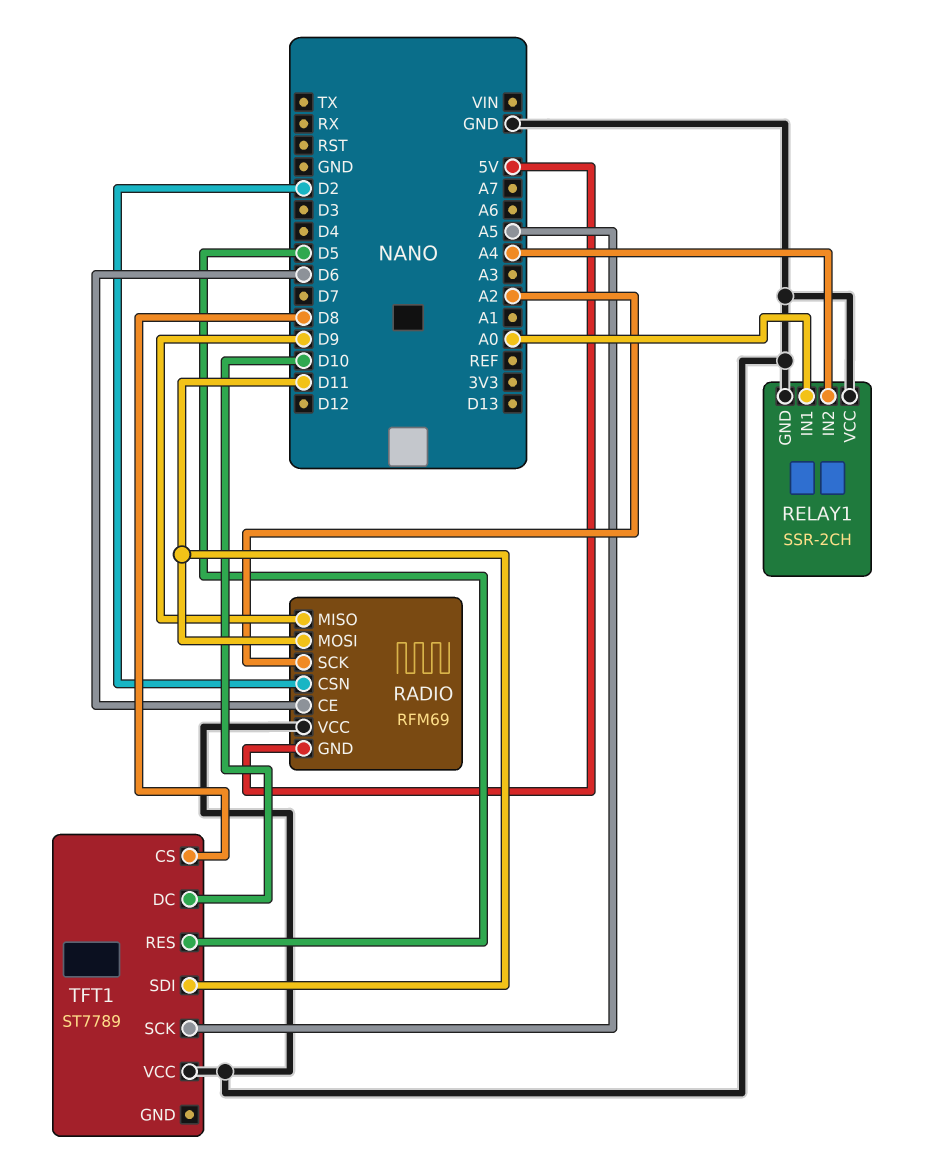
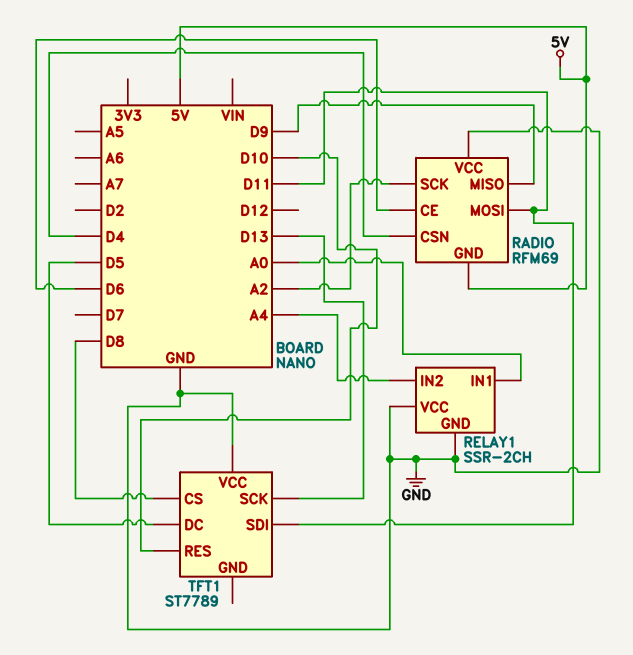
RADIO pin CSN: D2 -> D4
TFT1 pin DC: D10 -> D5
TFT1 pin RES: D5 -> D10
TFT1 pin SCK: A5 -> D13

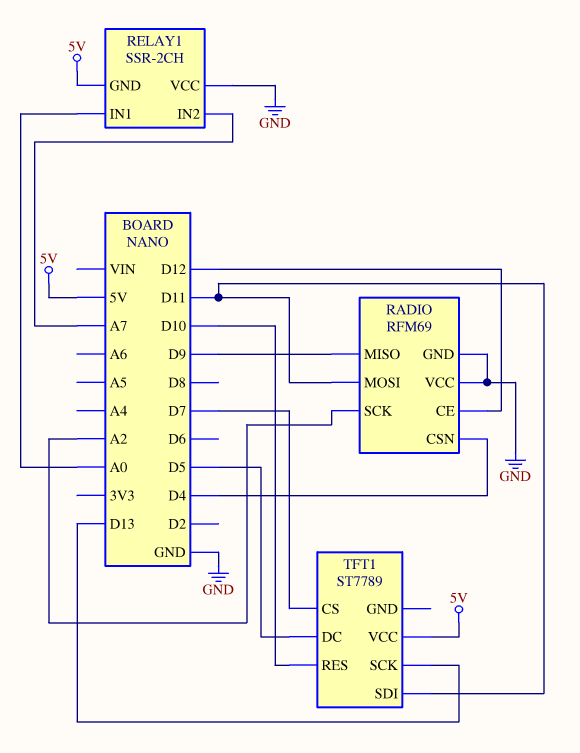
RADIO pin CE: D6 -> D12
RADIO pin GND: 5V -> GND
RELAY1 pin GND: GND -> 5V
RELAY1 pin IN2: A4 -> A7
TFT1 pin CS: D8 -> D7
TFT1 pin VCC: GND -> 5V

